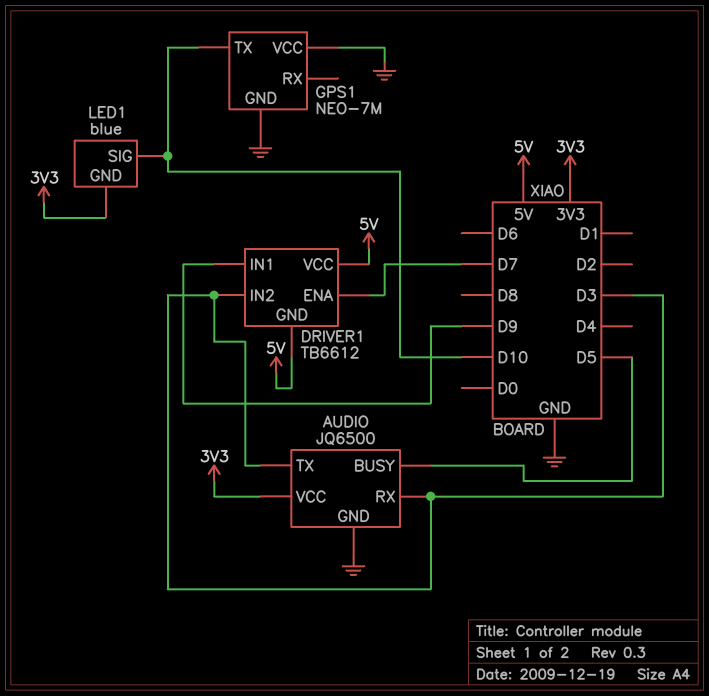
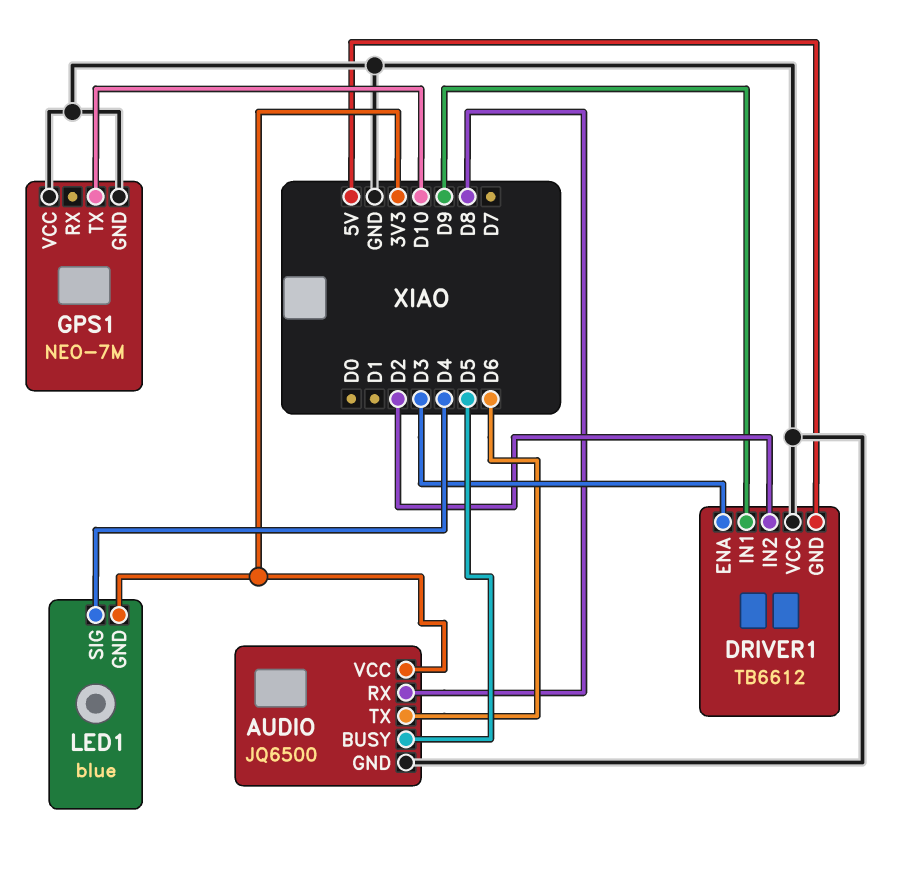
AUDIO pin RX: D3 -> D8
AUDIO pin TX: D3 -> D6
DRIVER1 pin ENA: D7 -> D3
DRIVER1 pin IN2: D3 -> D2
DRIVER1 pin VCC: 5V -> GND
LED1 pin SIG: D10 -> D4

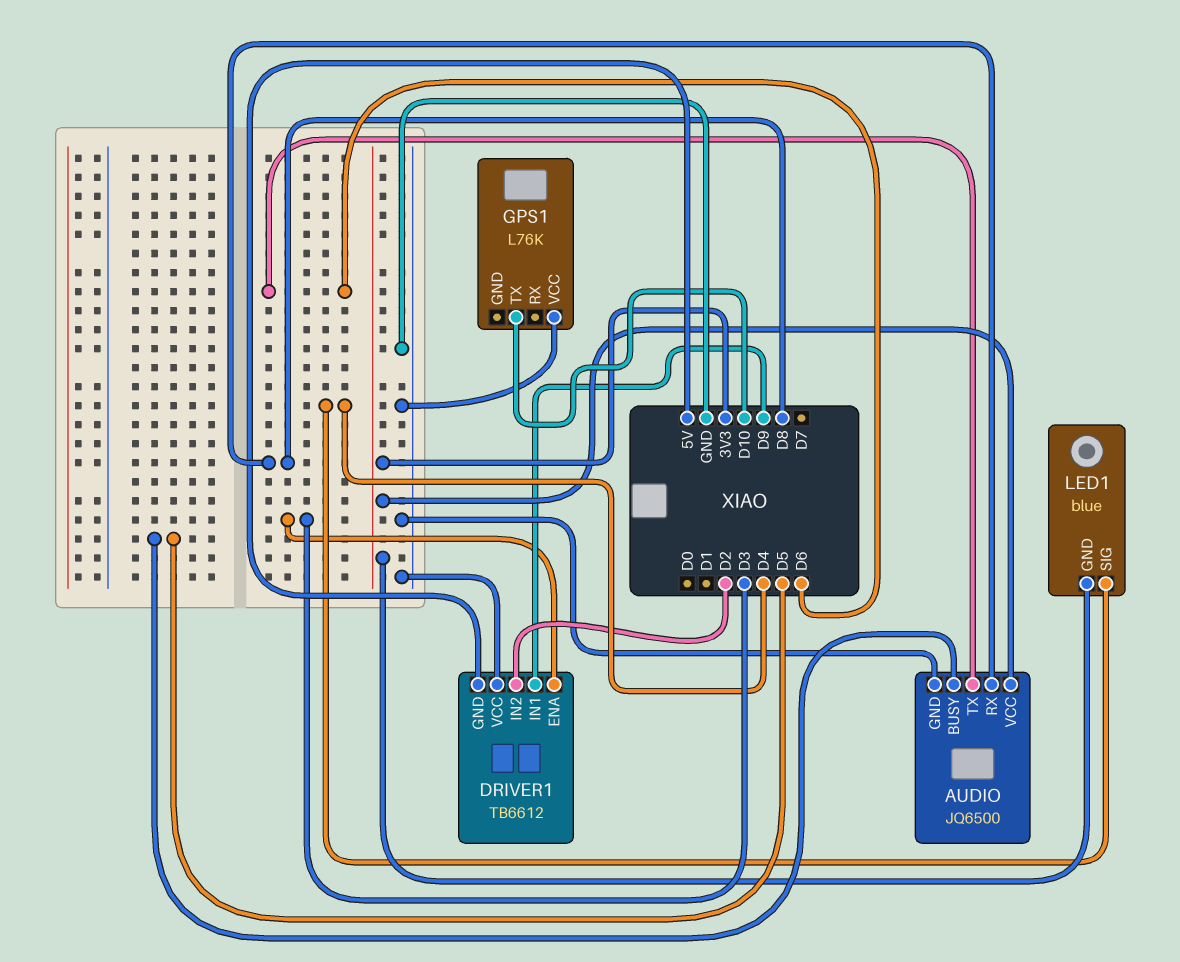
GPS1: NEO-7M -> L76K
GPS1 pin GND: GND -> none

